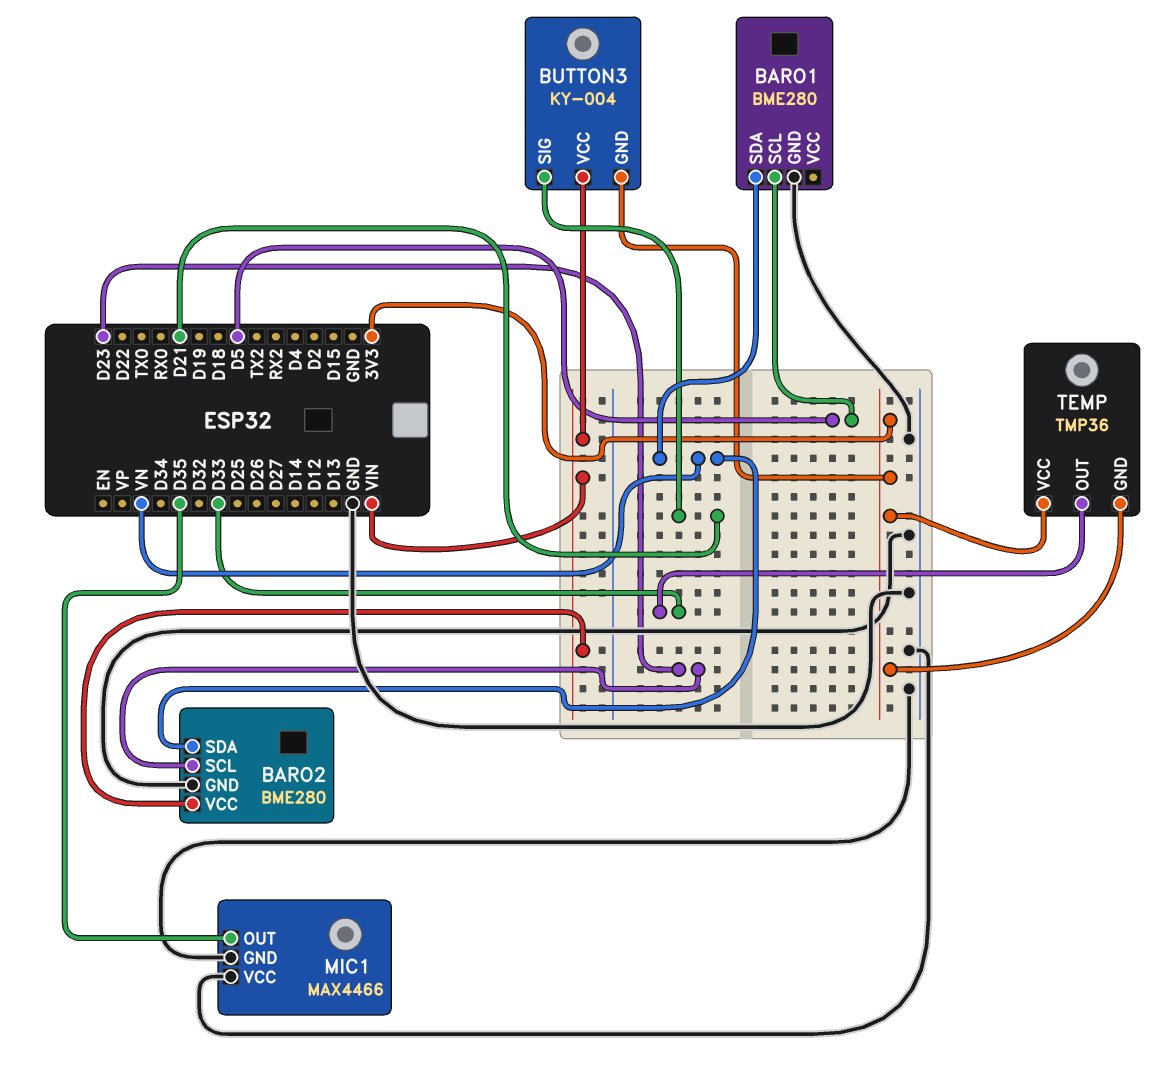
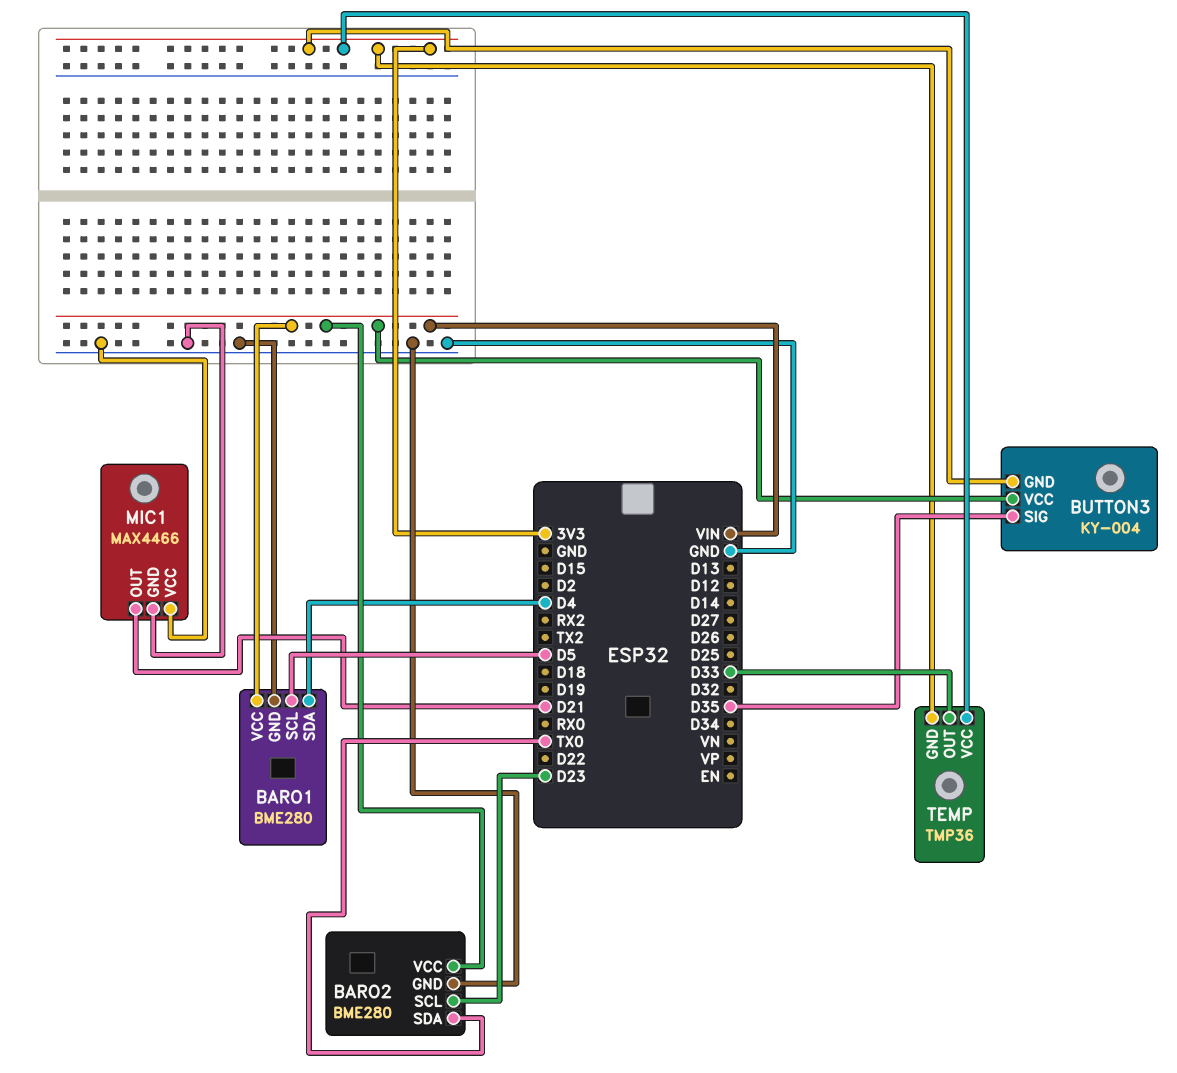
BARO1 pin SDA: VN -> D4
BARO1 pin VCC: none -> VIN
BARO2 pin SDA: VN -> TX0
BUTTON3 pin SIG: D21 -> D35
MIC1 pin OUT: D35 -> D21

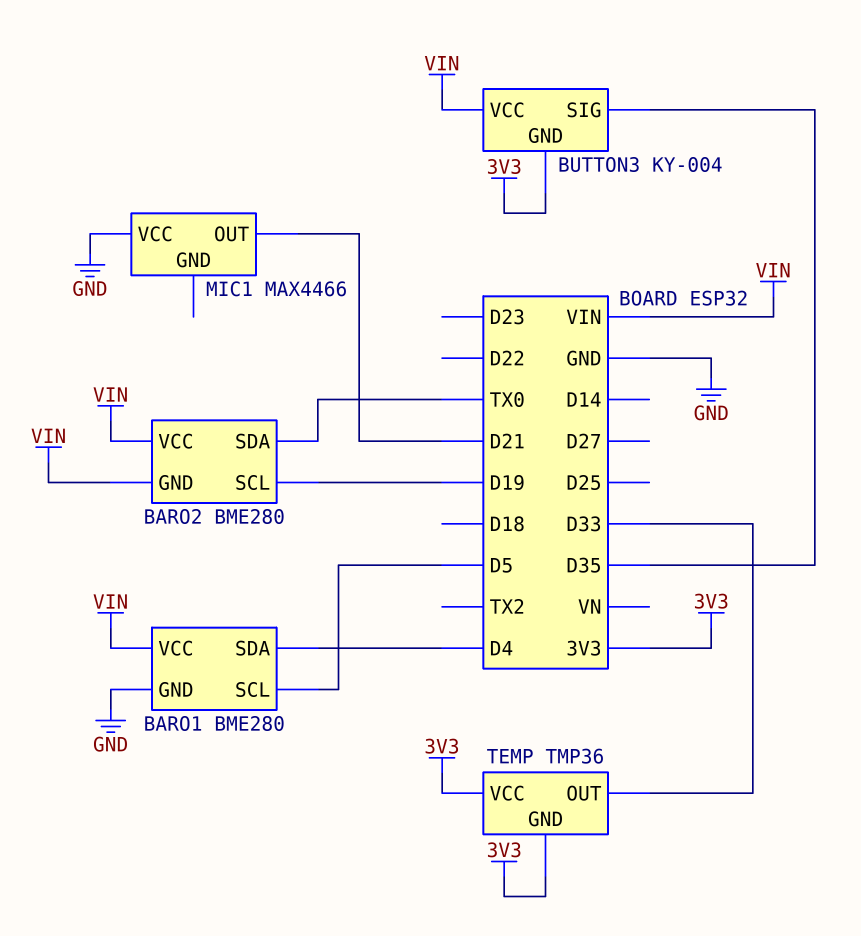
BARO2 pin GND: GND -> VIN
BARO2 pin SCL: D23 -> D19
MIC1 pin GND: GND -> none

